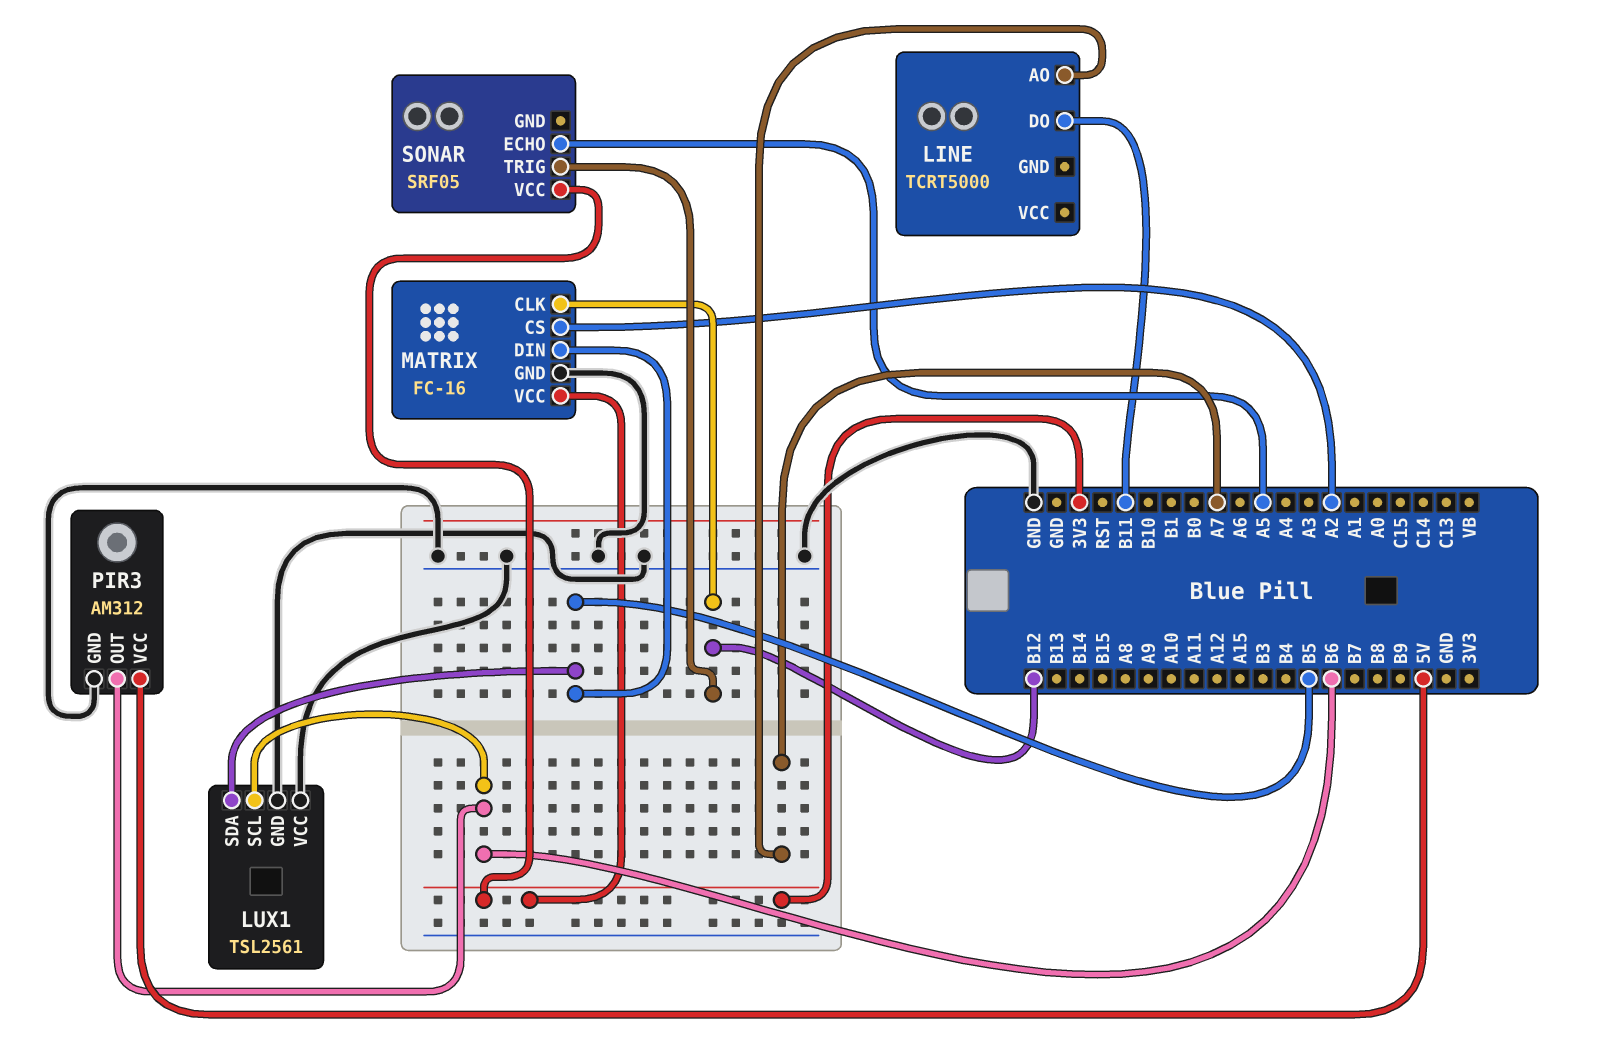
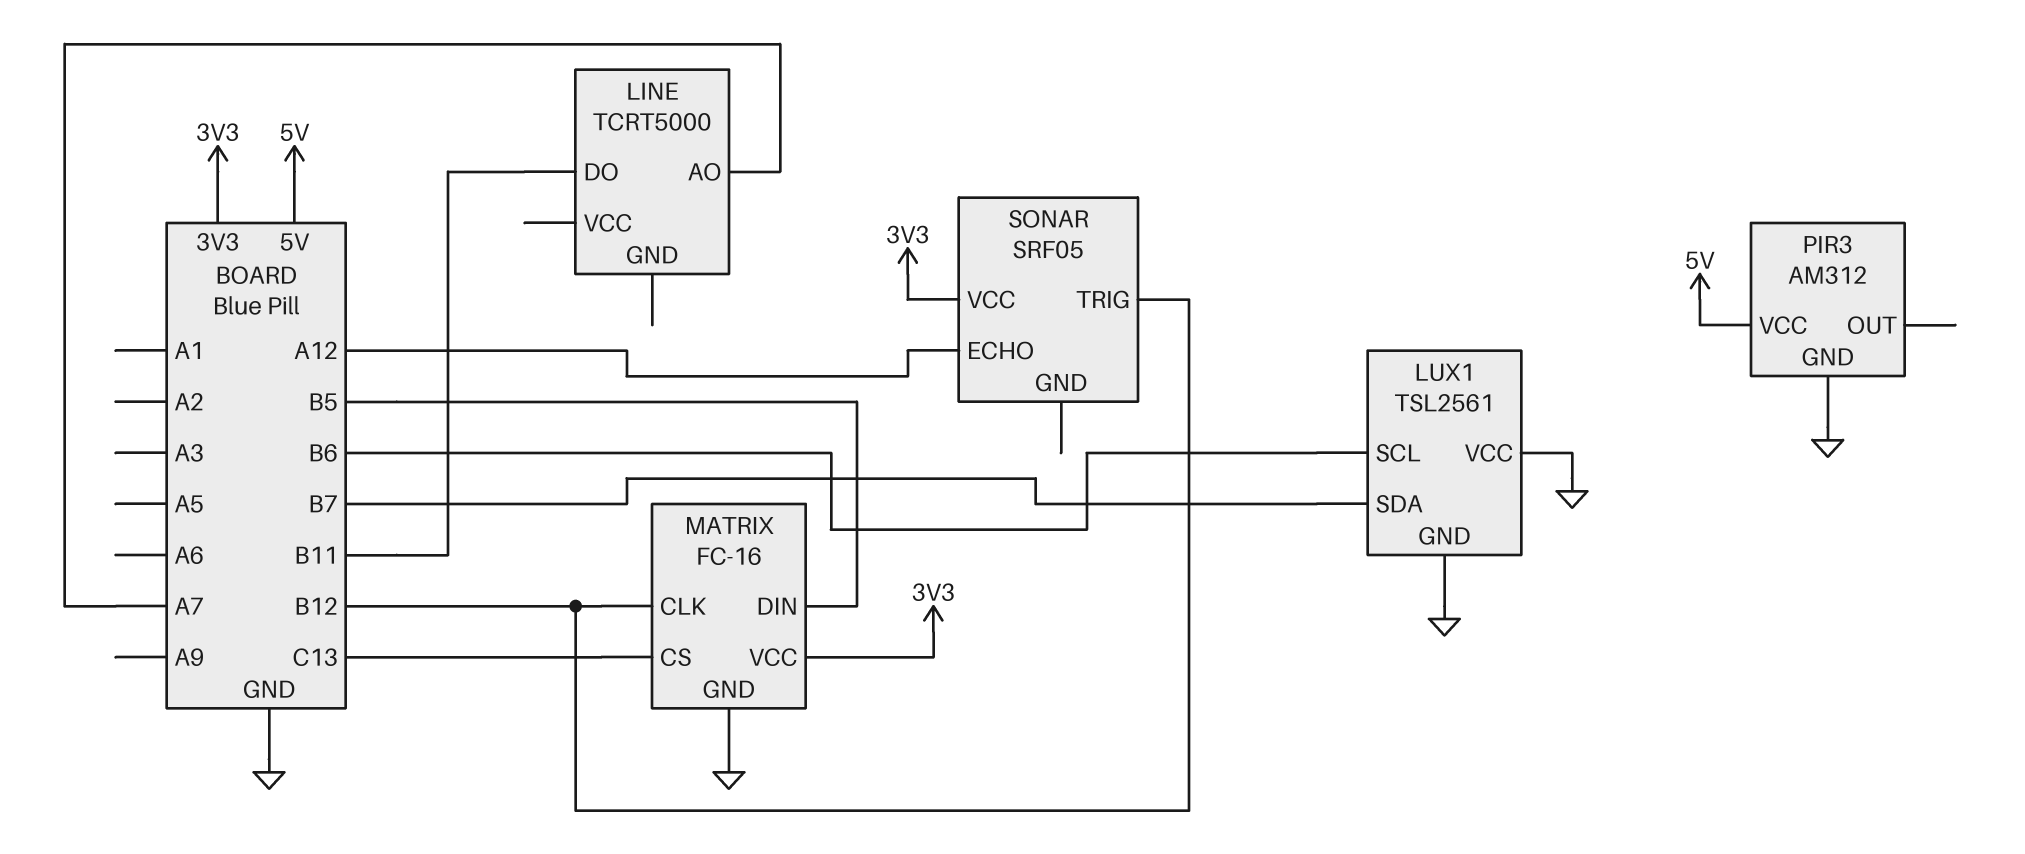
LUX1 pin SDA: B5 -> B7
MATRIX pin CS: A2 -> C13
PIR3 pin OUT: B6 -> none
SONAR pin ECHO: A5 -> A12

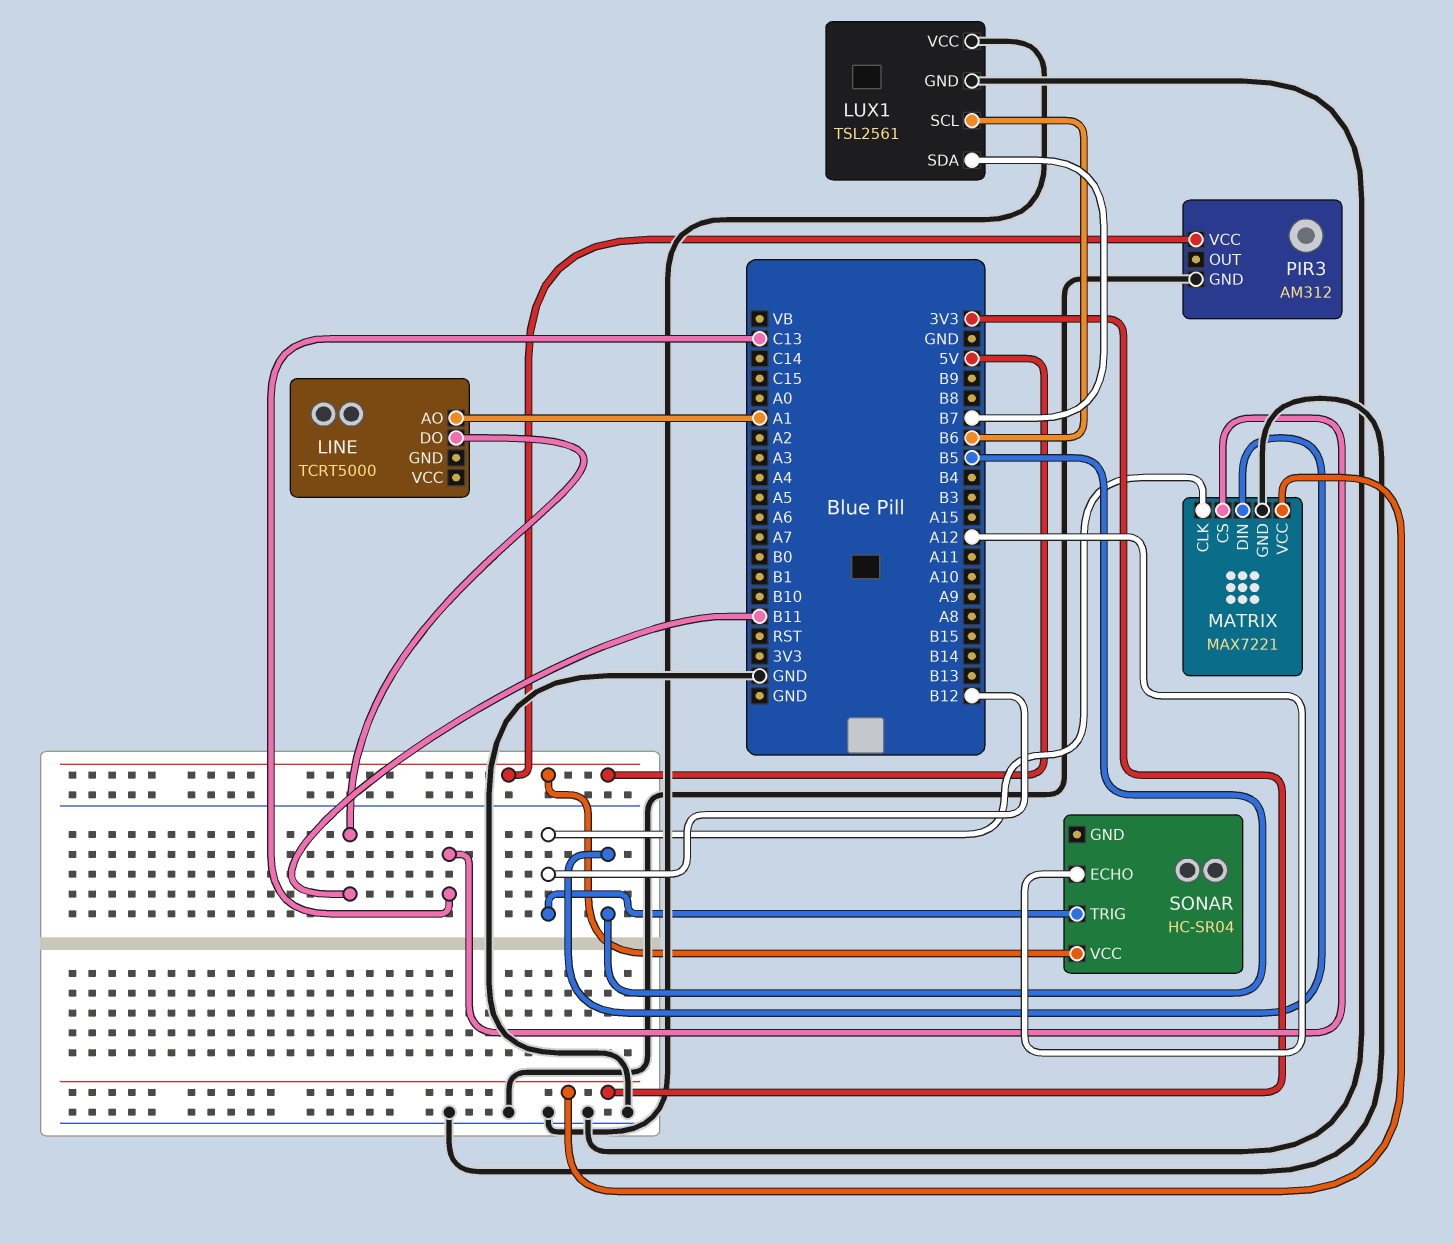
LINE pin AO: A7 -> A1
MATRIX: FC-16 -> MAX7221
SONAR: SRF05 -> HC-SR04
SONAR pin VCC: 3V3 -> 5V

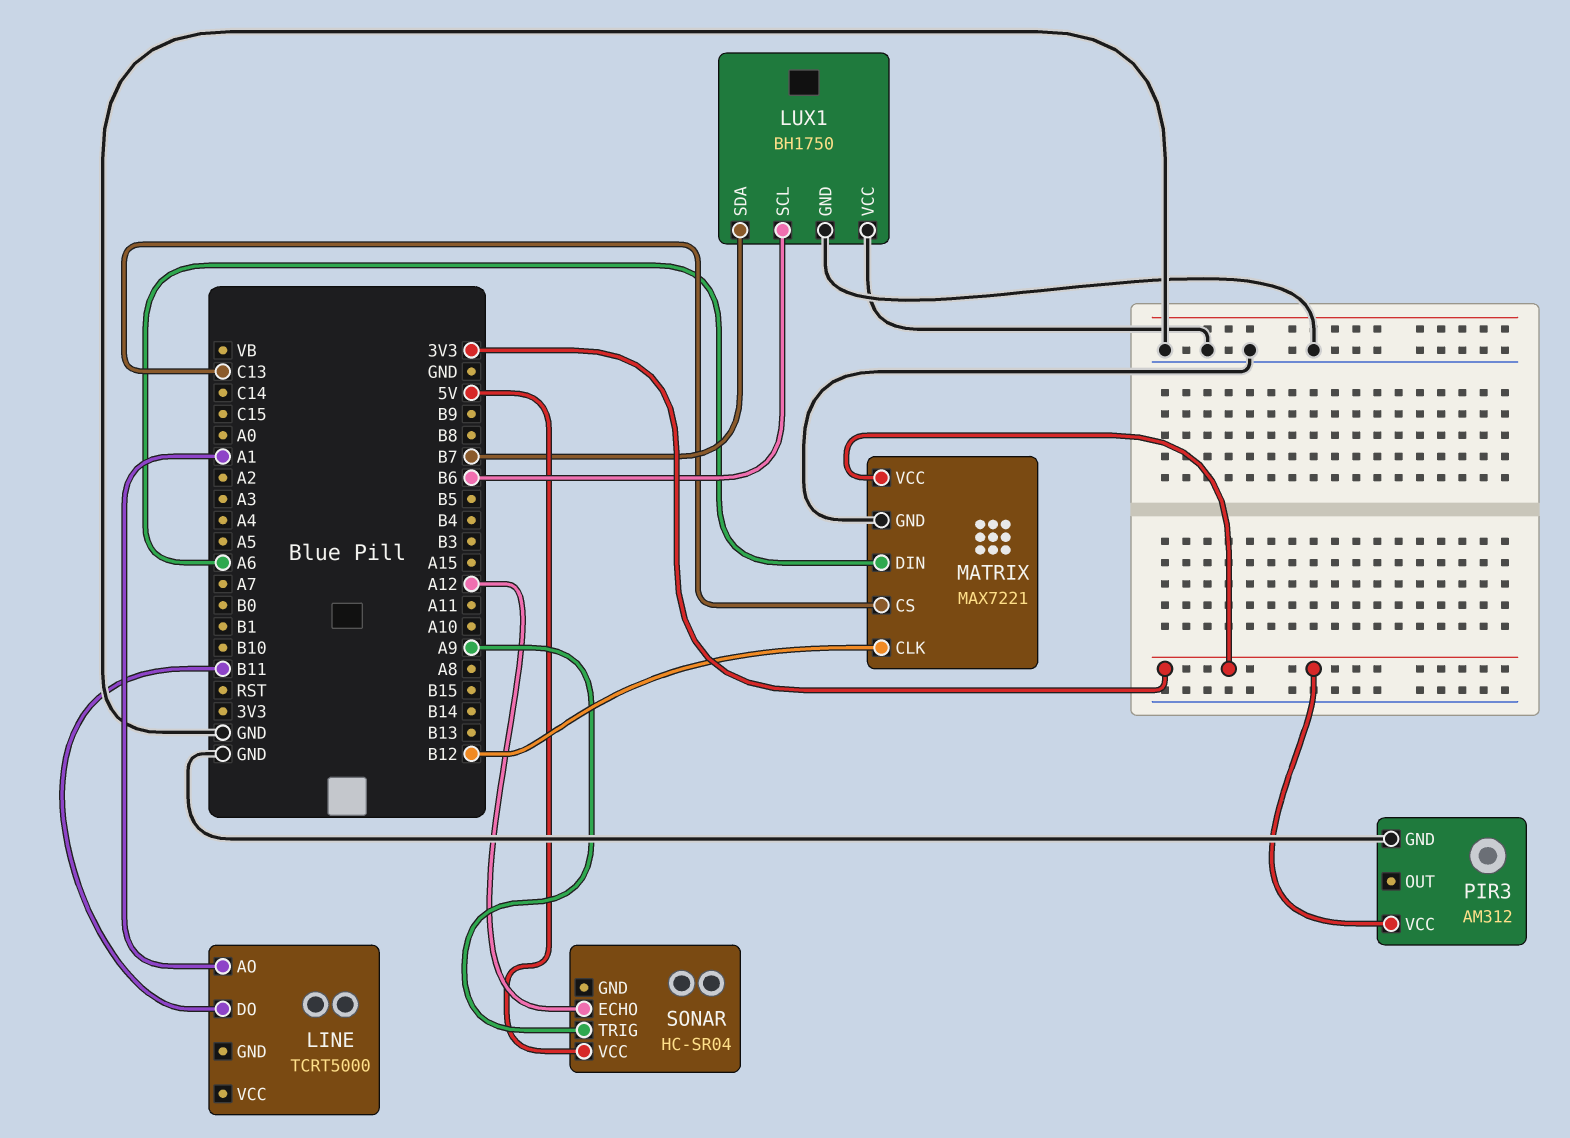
LUX1: TSL2561 -> BH1750
MATRIX pin DIN: B5 -> A6
PIR3 pin VCC: 5V -> 3V3
SONAR pin TRIG: B12 -> A9

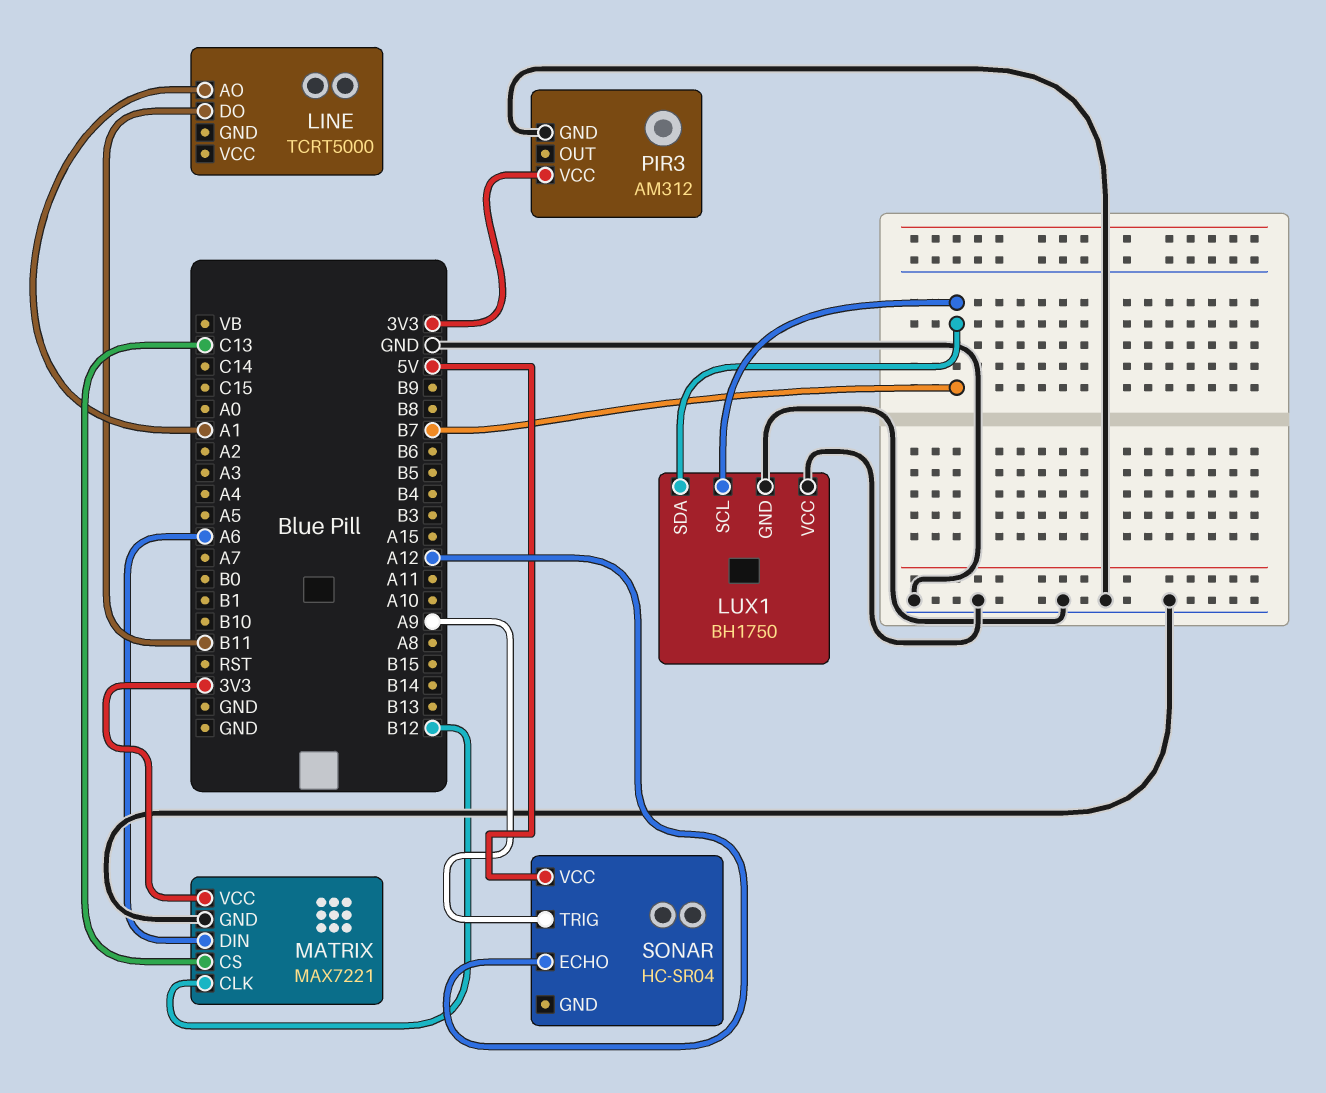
LUX1 pin SCL: B6 -> B7

